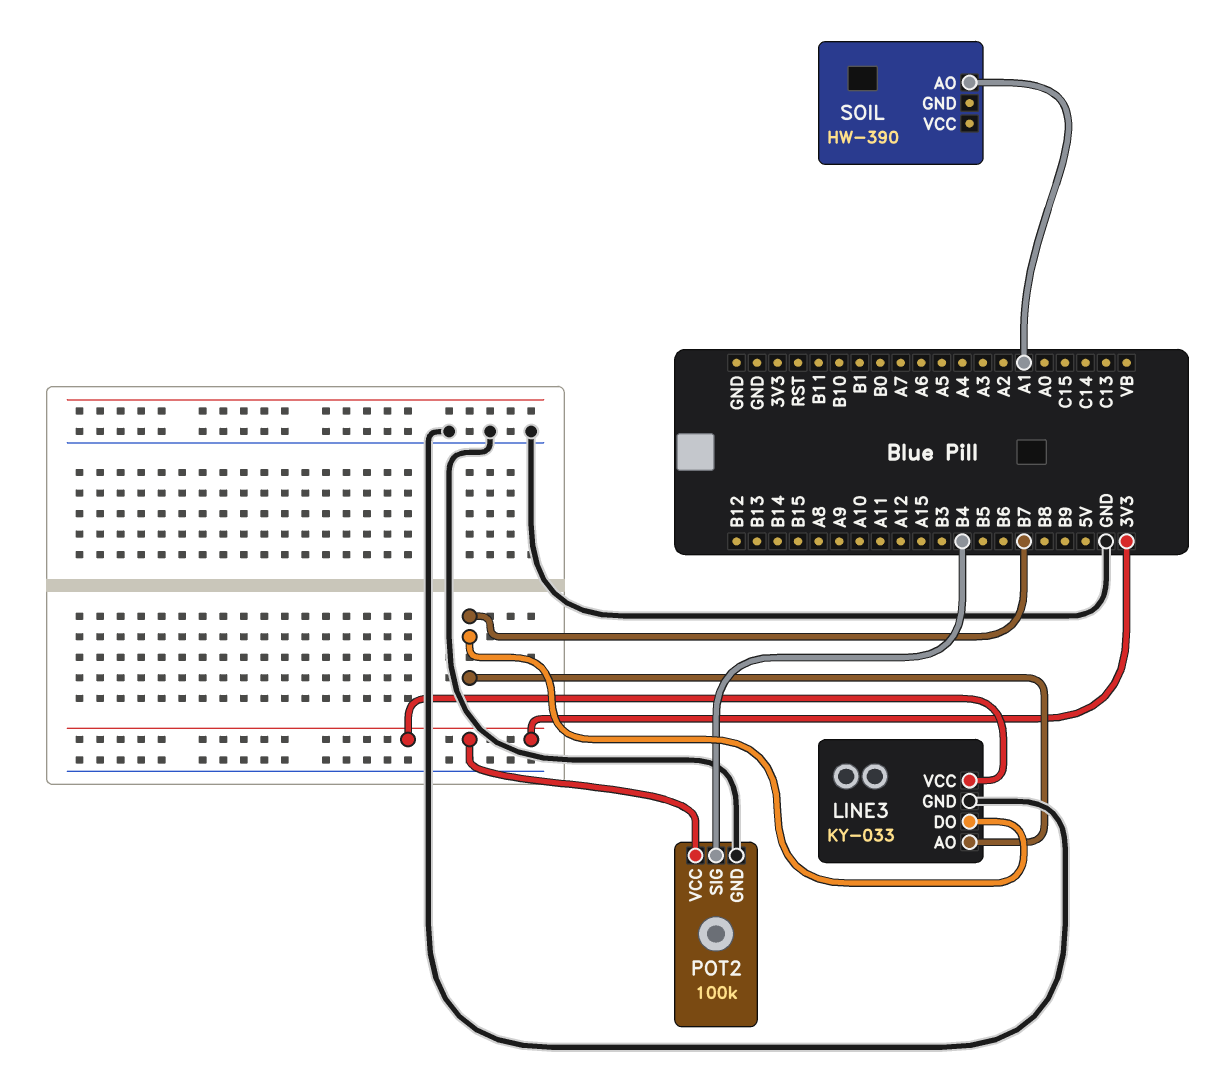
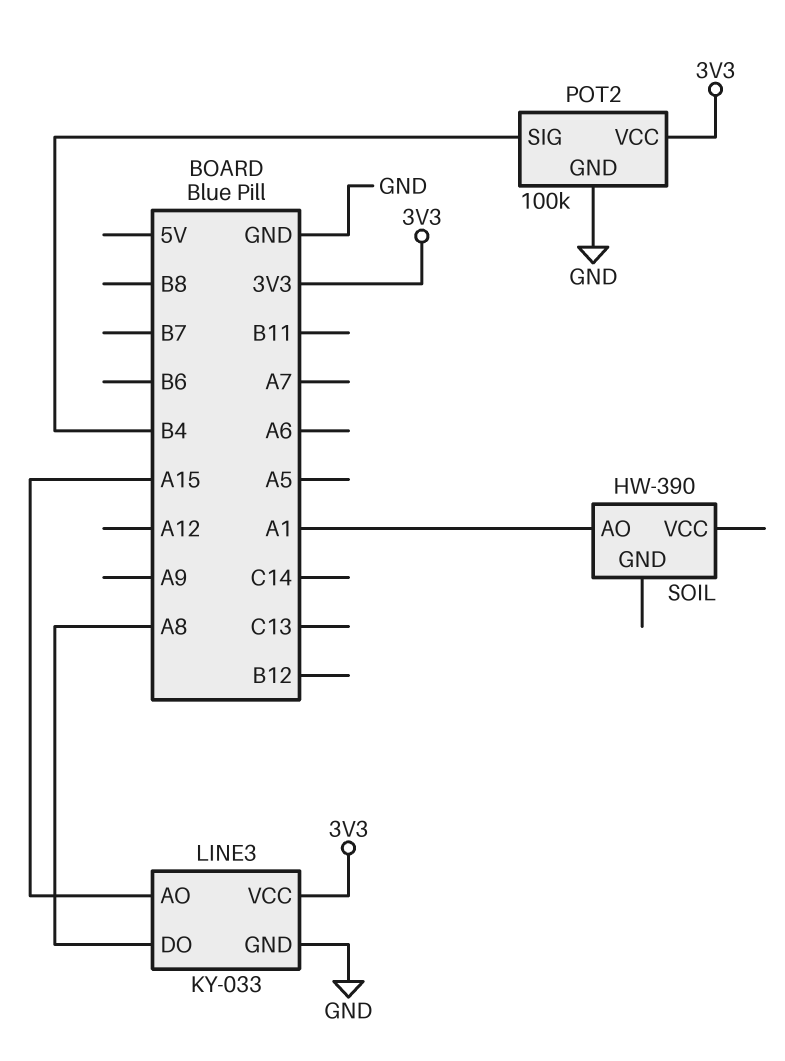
LINE3 pin AO: B7 -> A15
LINE3 pin DO: B7 -> A8

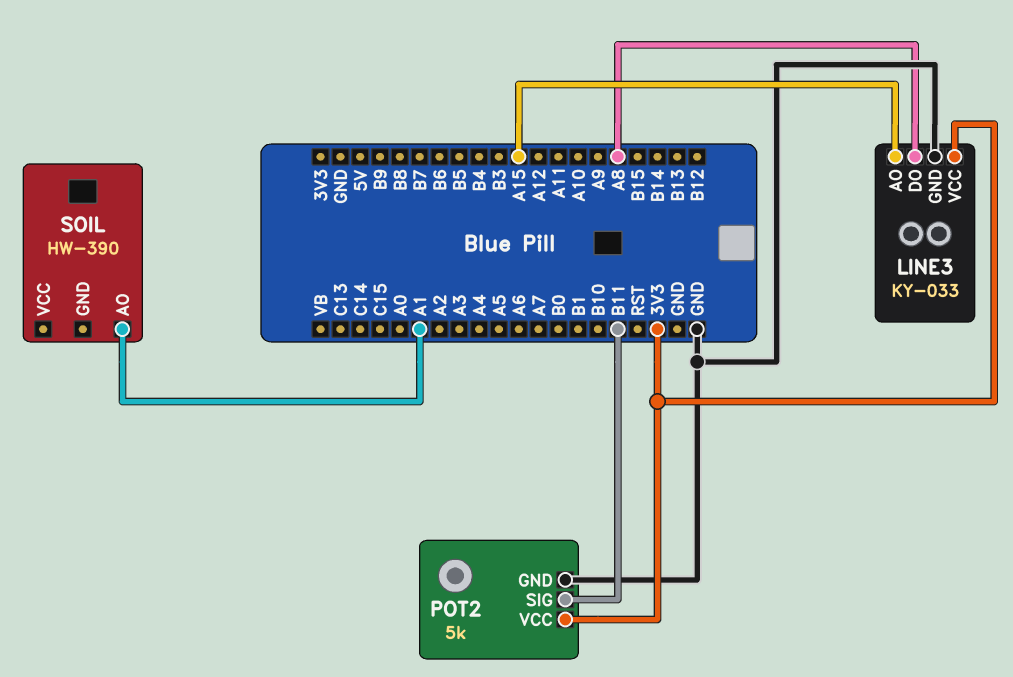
POT2: 100k -> 5k
POT2 pin SIG: B4 -> B11

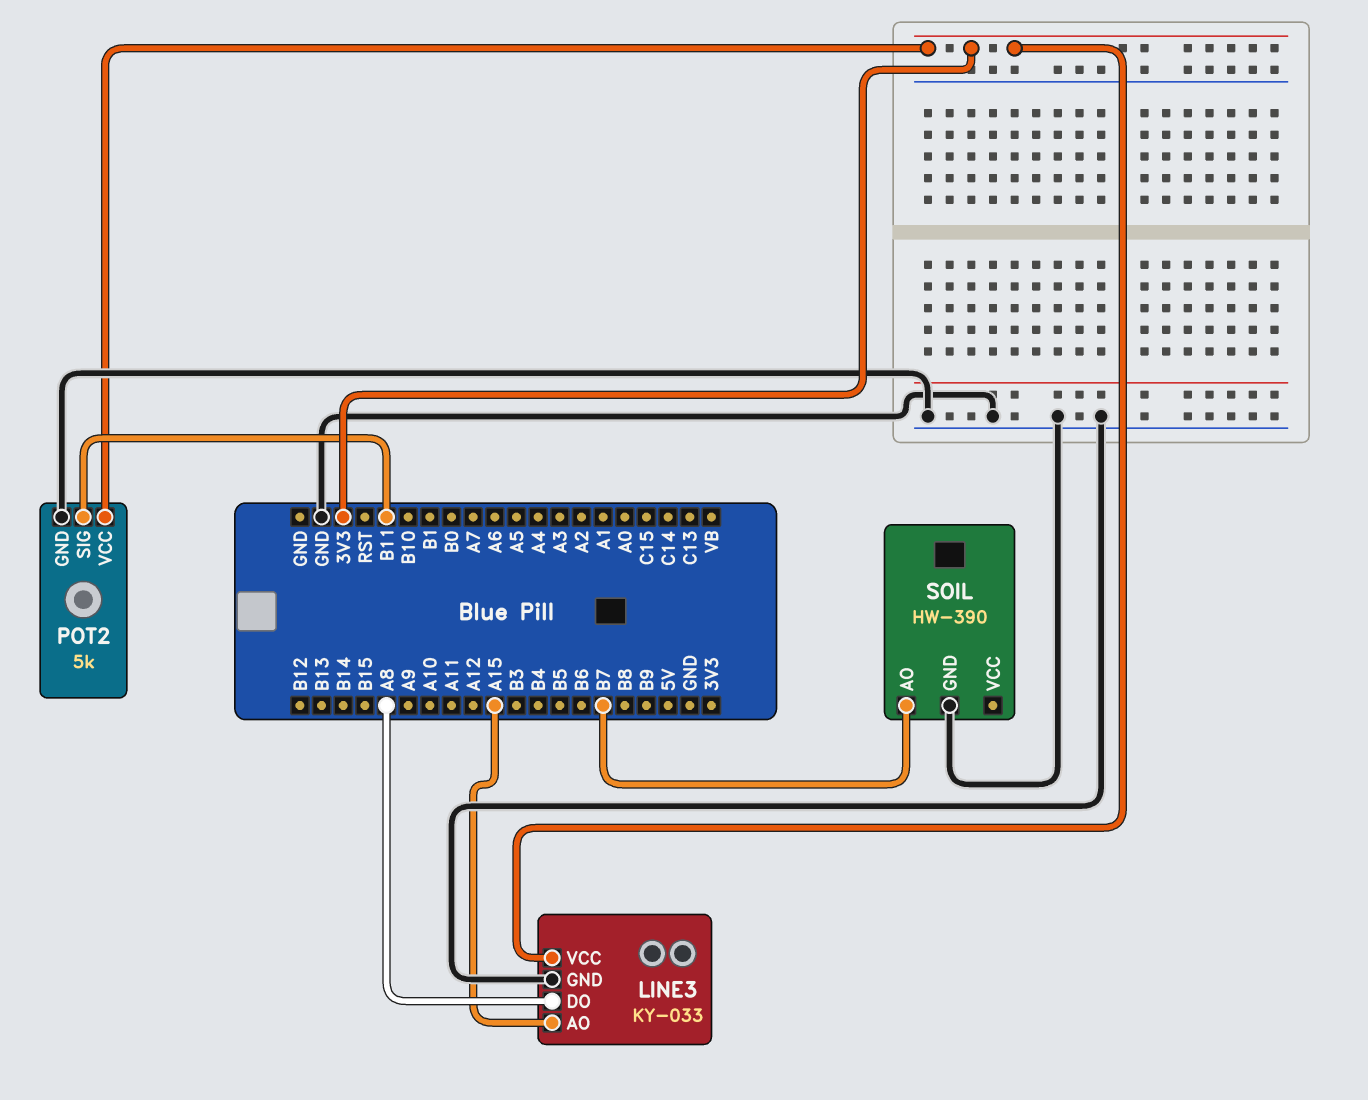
SOIL pin AO: A1 -> B7
SOIL pin GND: none -> GND

